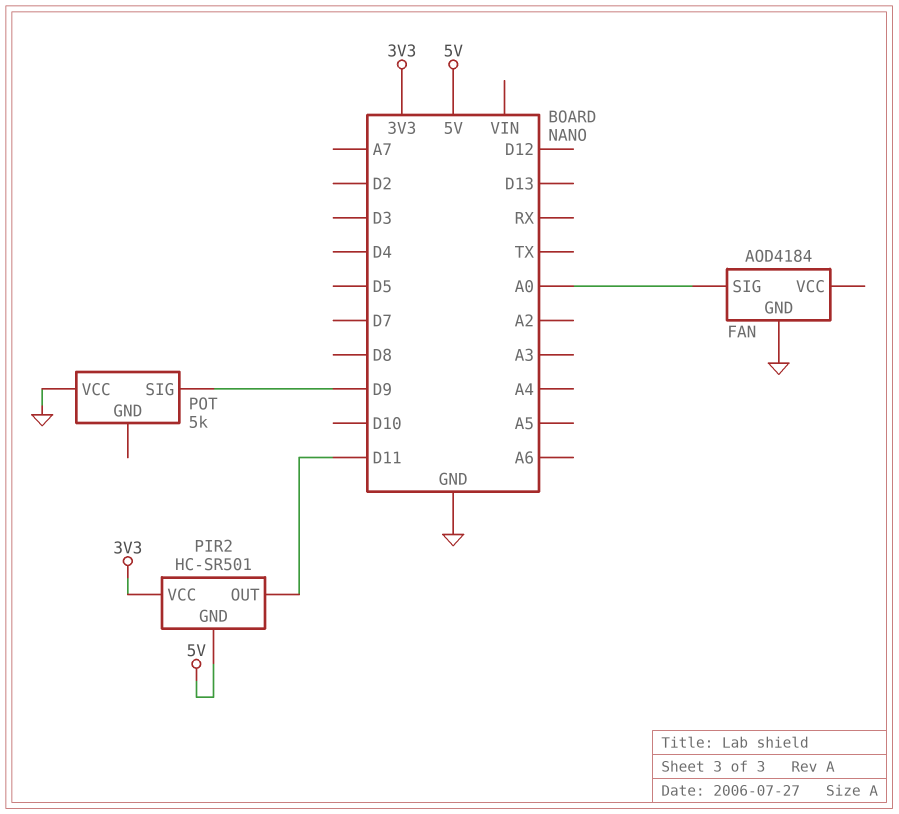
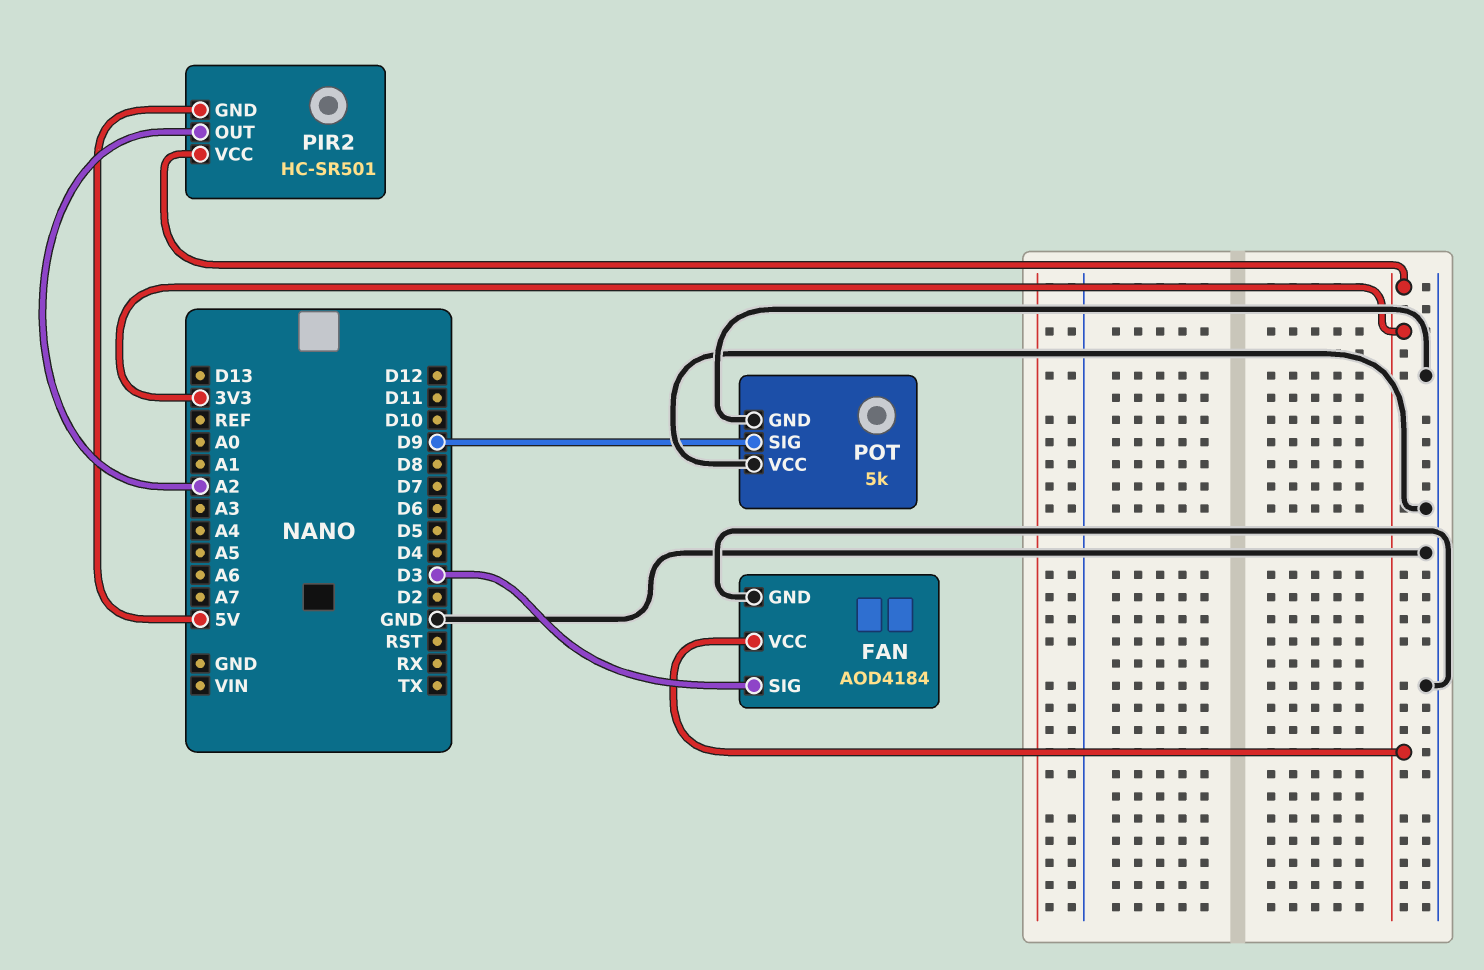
FAN pin SIG: A0 -> D3
FAN pin VCC: none -> 3V3
PIR2 pin OUT: D11 -> A2
POT pin GND: none -> GND

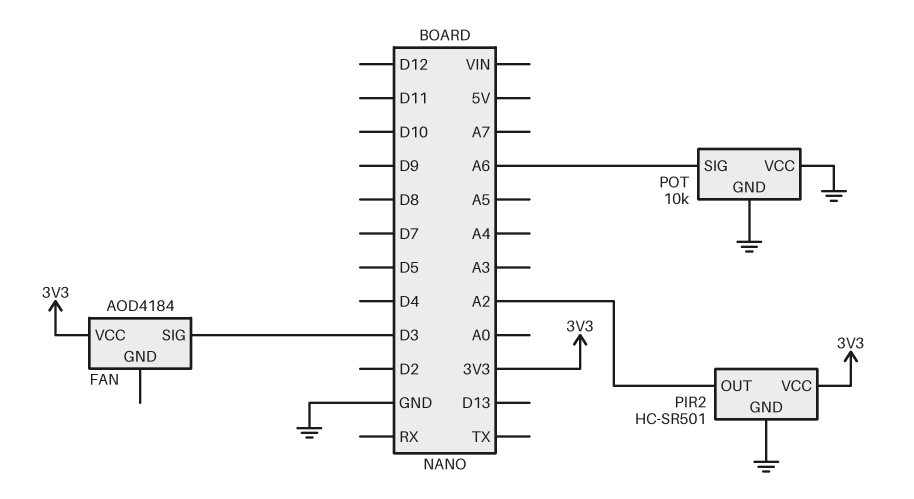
FAN pin GND: GND -> none
PIR2 pin GND: 5V -> GND
POT: 5k -> 10k
POT pin SIG: D9 -> A6

